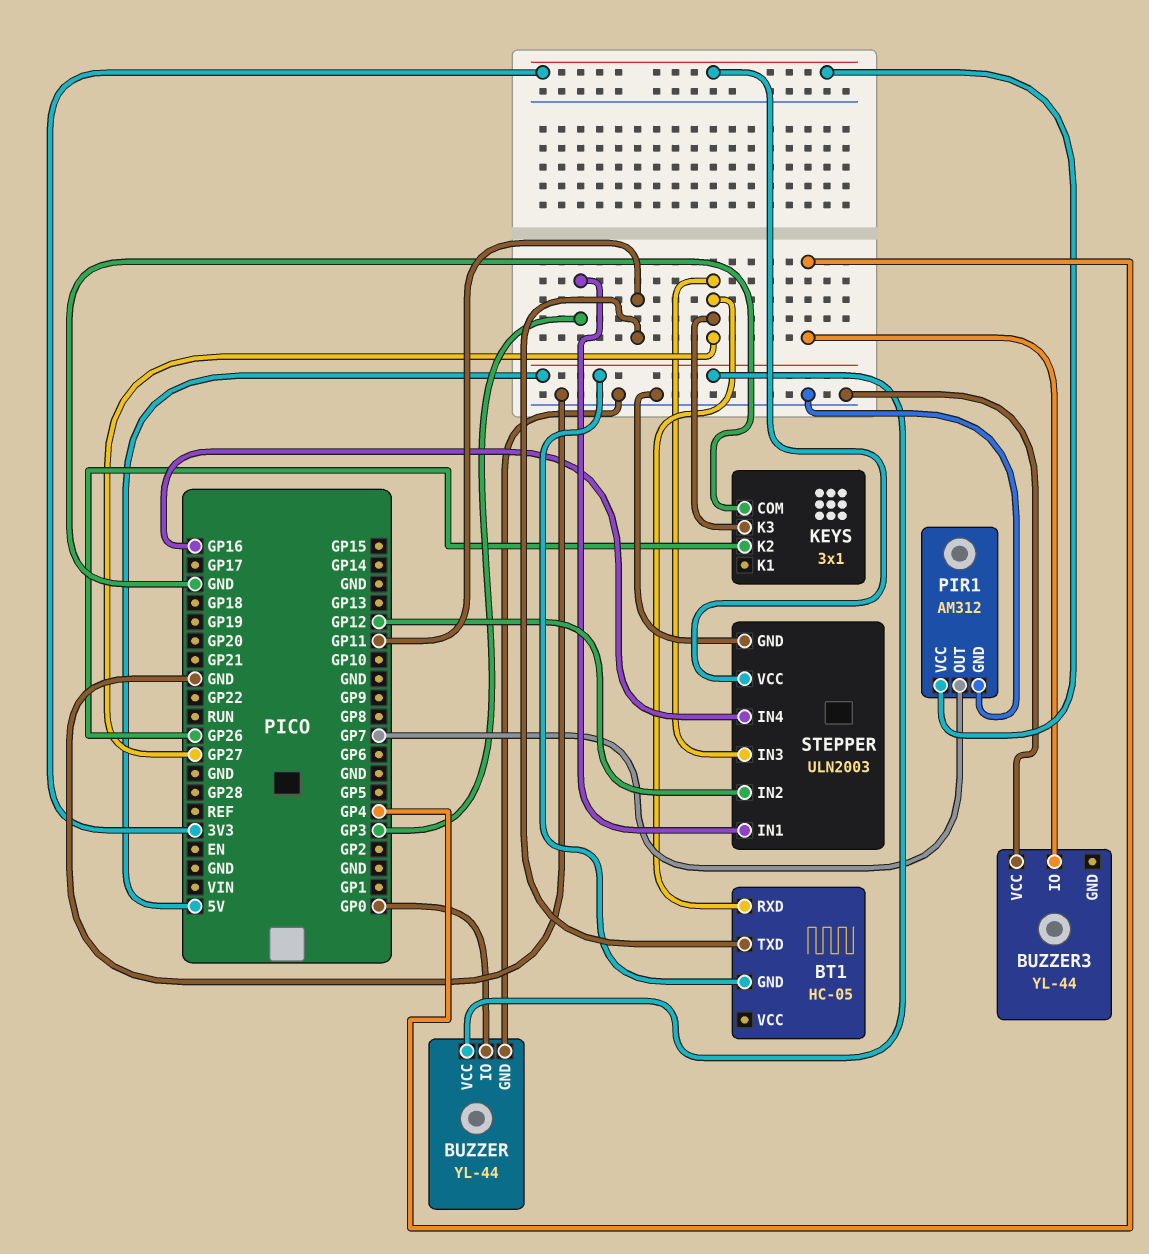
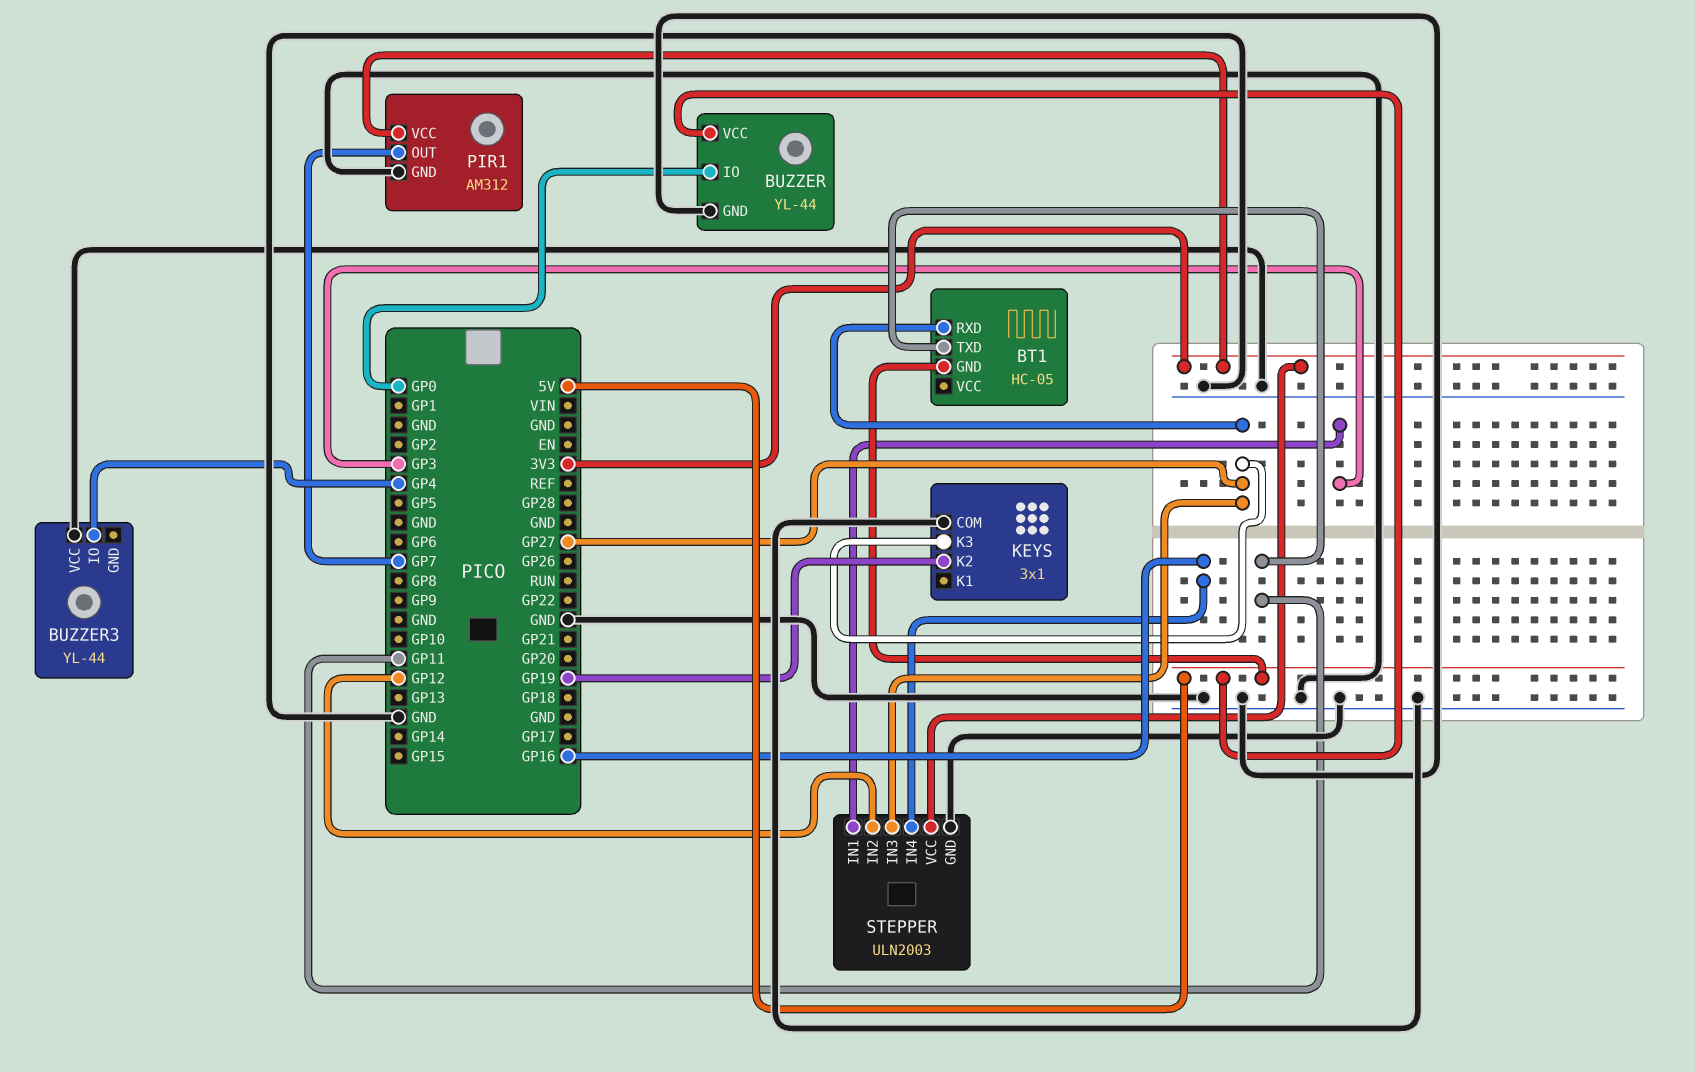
KEYS pin K2: GP26 -> GP19

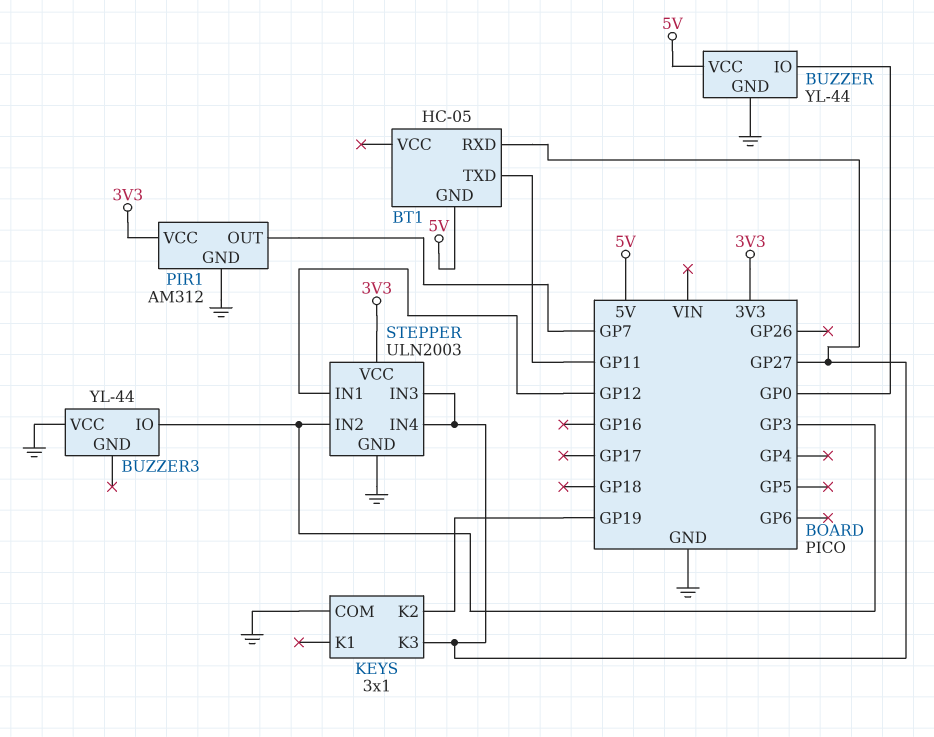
BUZZER3 pin IO: GP4 -> GP3
STEPPER pin IN1: GP3 -> GP12
STEPPER pin IN2: GP12 -> GP3
STEPPER pin IN4: GP16 -> GP27

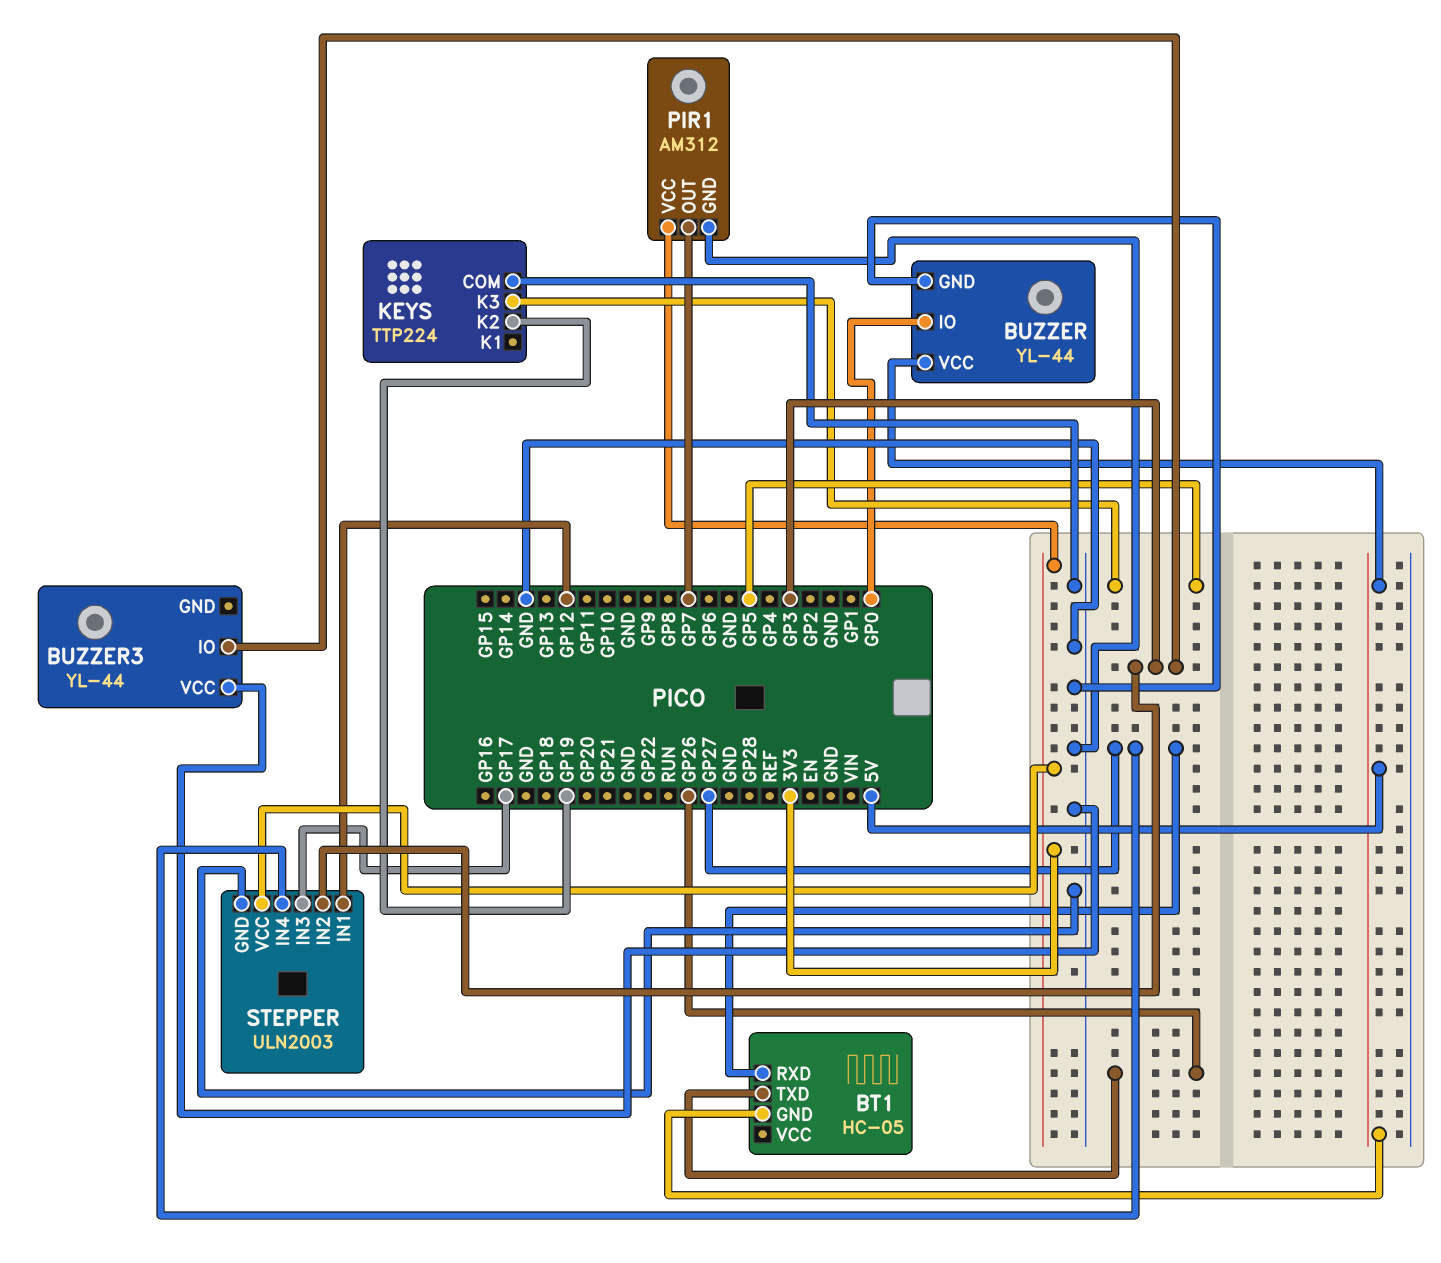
BT1 pin TXD: GP11 -> GP26
KEYS: 3x1 -> TTP224
KEYS pin K3: GP27 -> GP5
STEPPER pin IN3: GP27 -> GP17

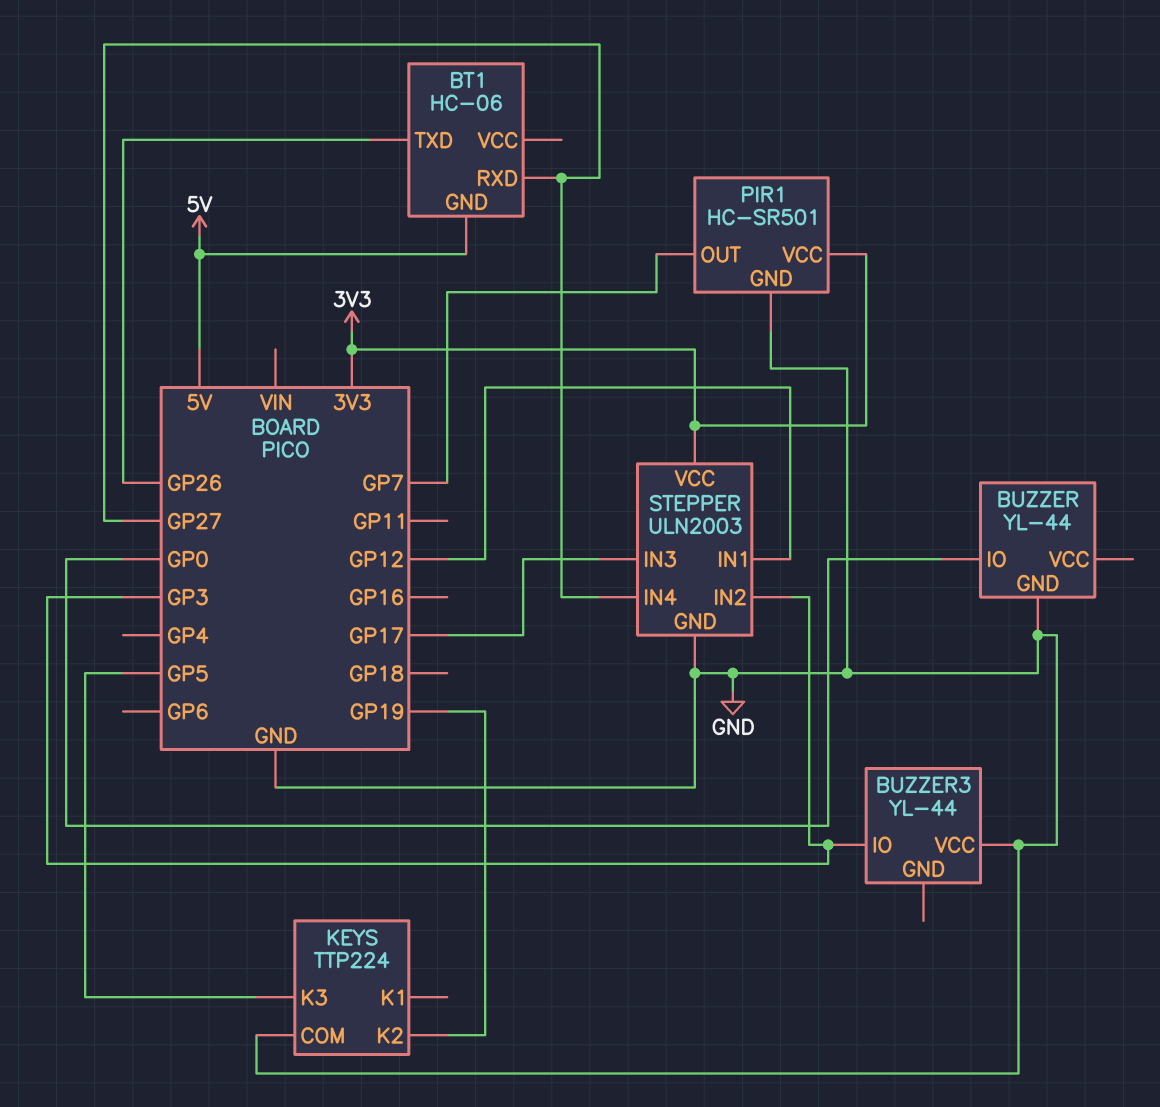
BT1: HC-05 -> HC-06
BUZZER pin VCC: 5V -> none
PIR1: AM312 -> HC-SR501

